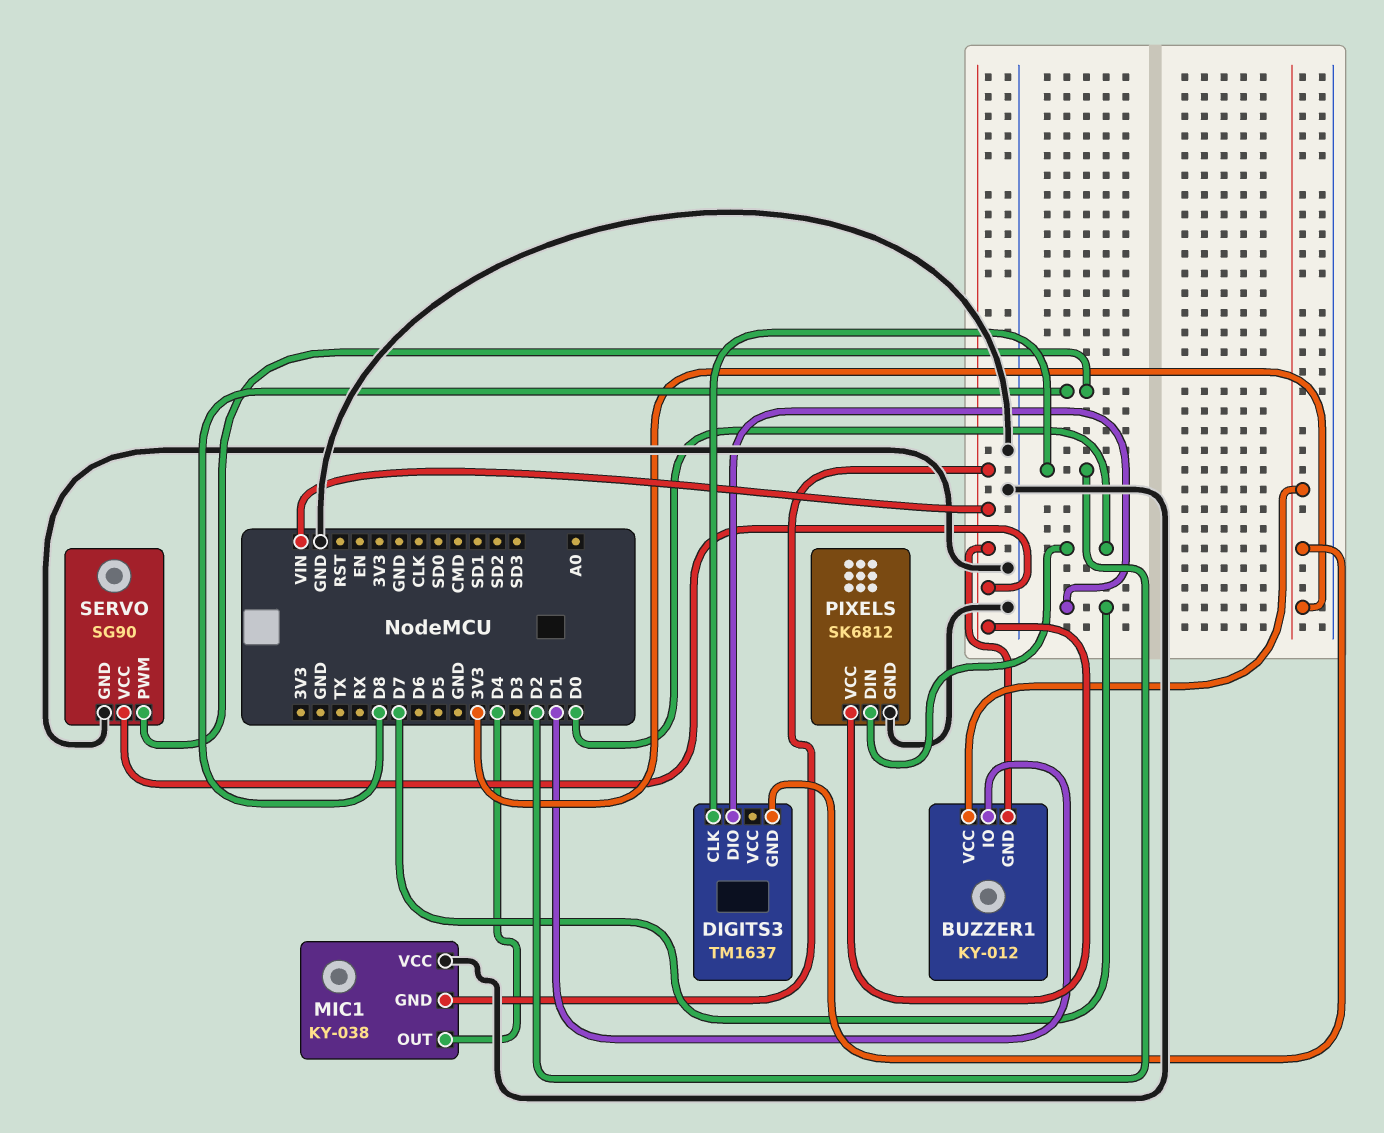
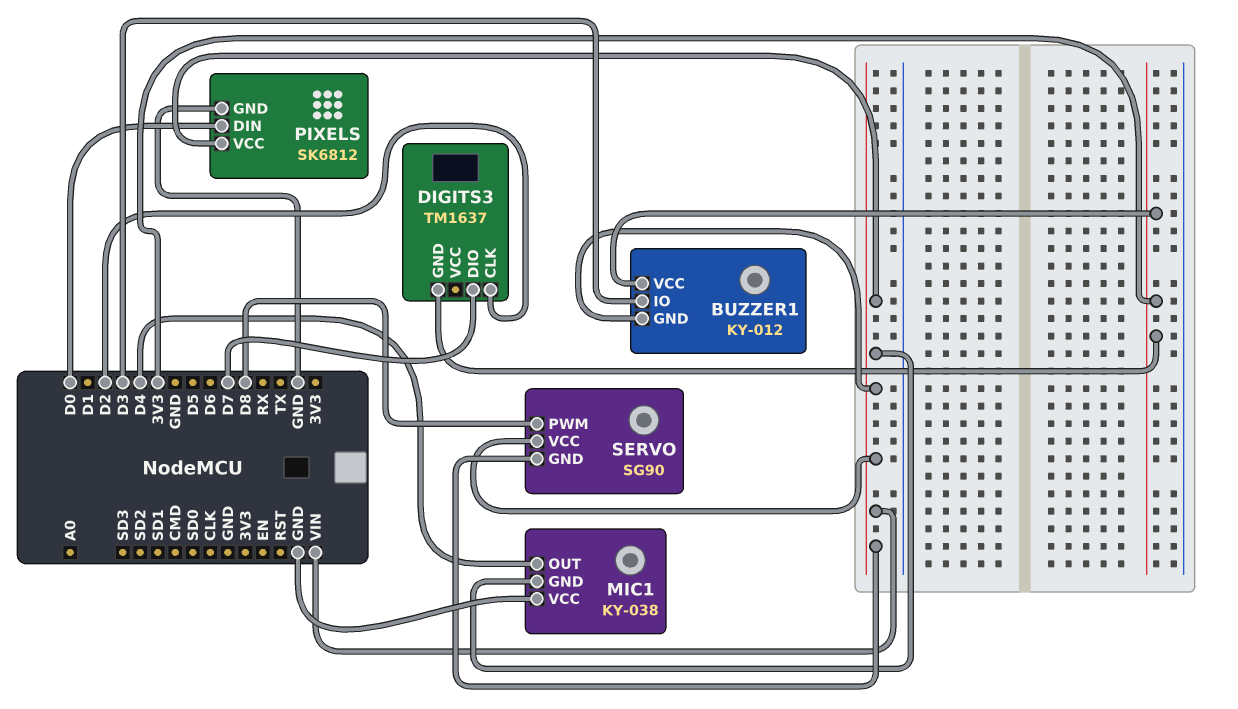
BUZZER1 pin IO: D1 -> D3
SERVO pin GND: GND -> VIN

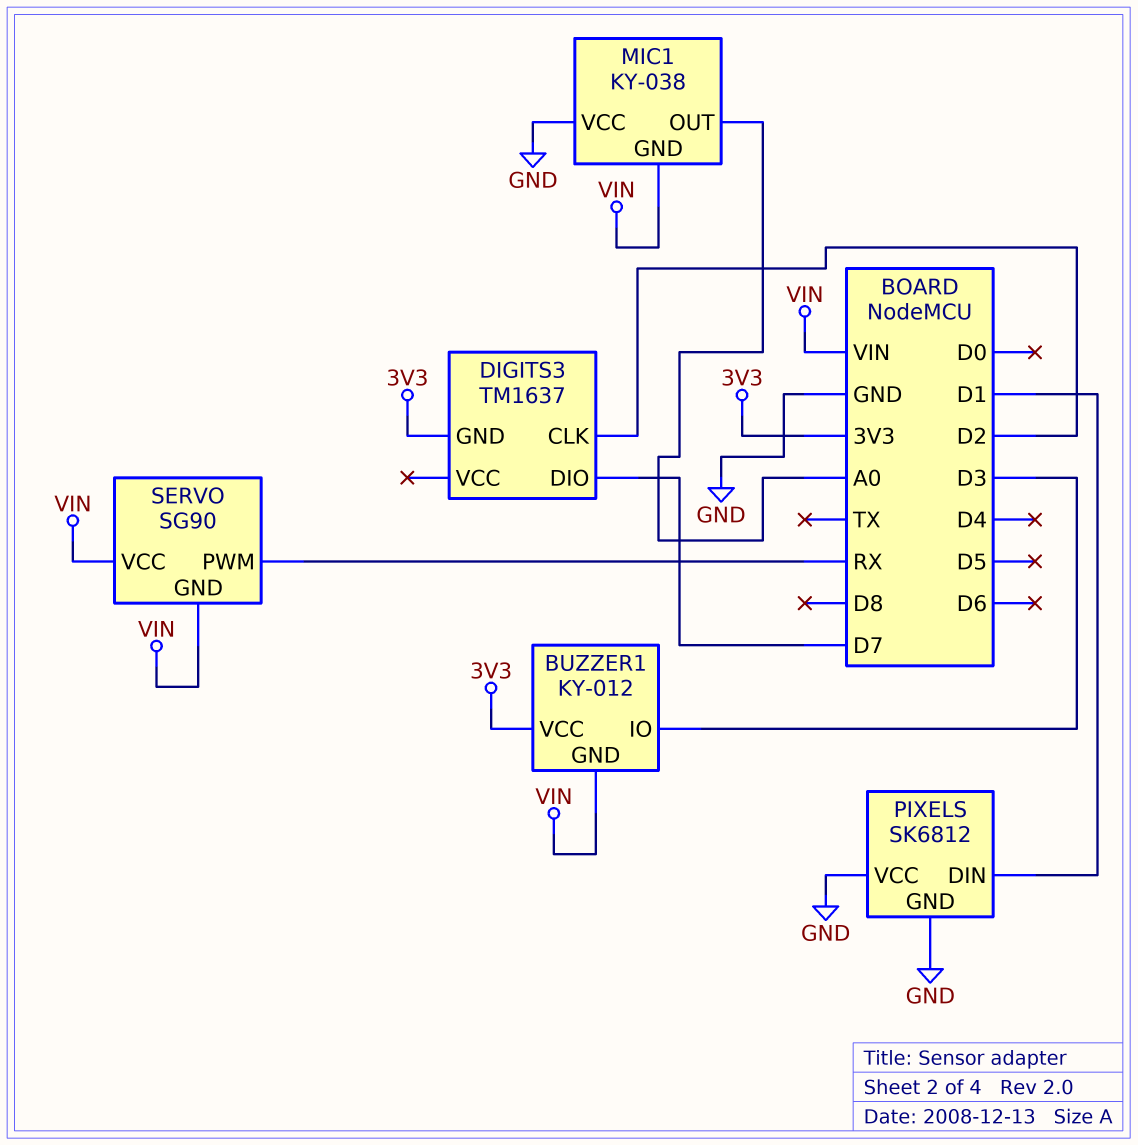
MIC1 pin OUT: D4 -> A0
PIXELS pin DIN: D0 -> D1
PIXELS pin VCC: VIN -> GND
SERVO pin PWM: D8 -> RX

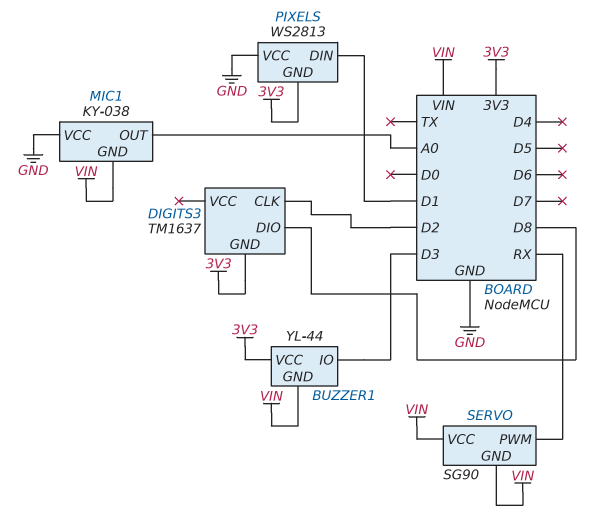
BUZZER1: KY-012 -> YL-44
DIGITS3 pin DIO: D7 -> D8
PIXELS: SK6812 -> WS2813
PIXELS pin GND: GND -> 3V3

